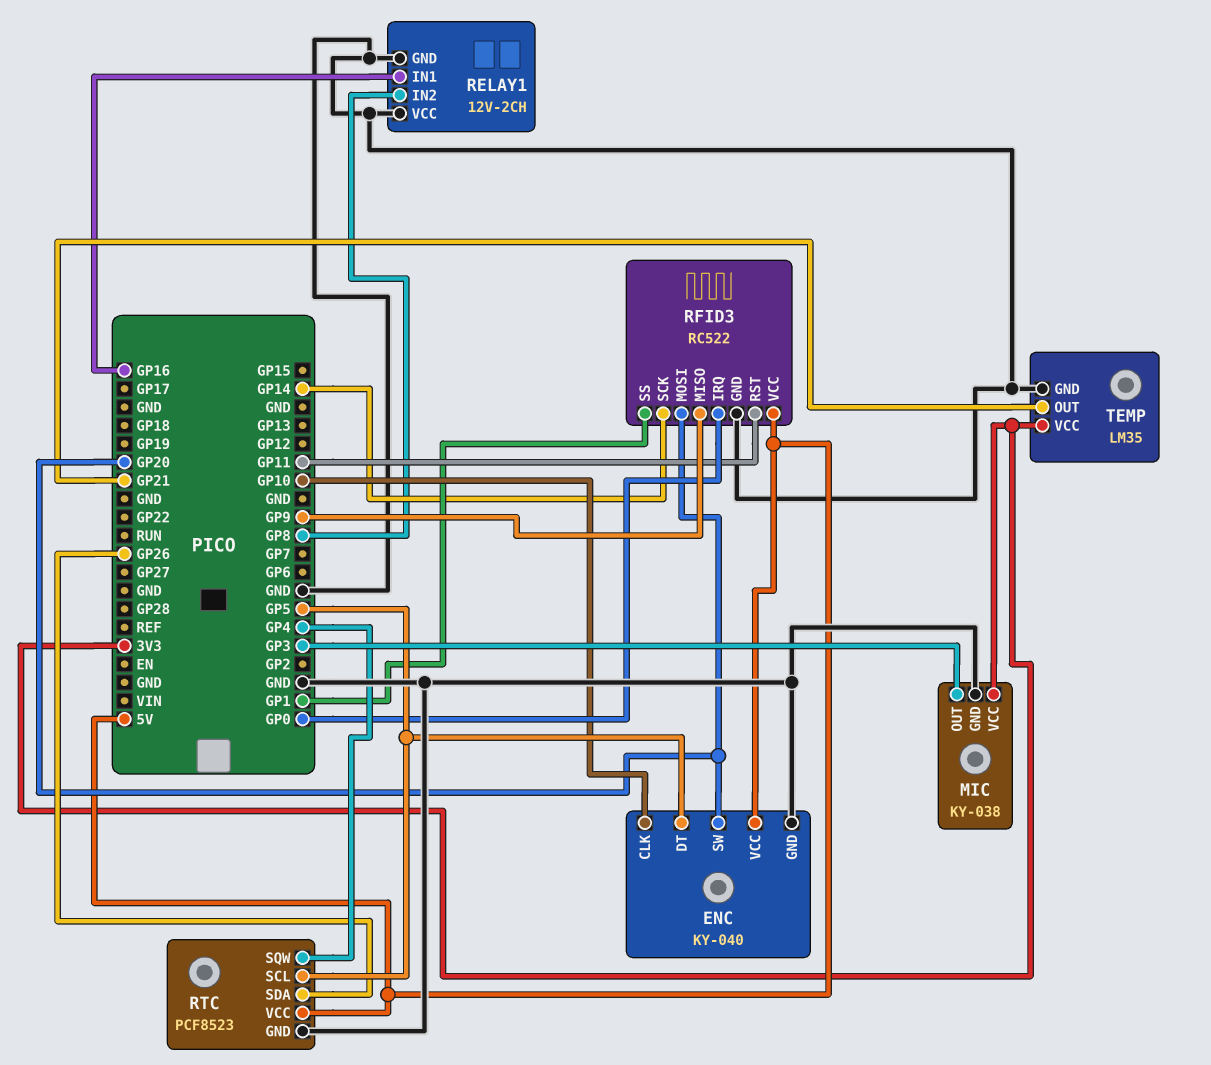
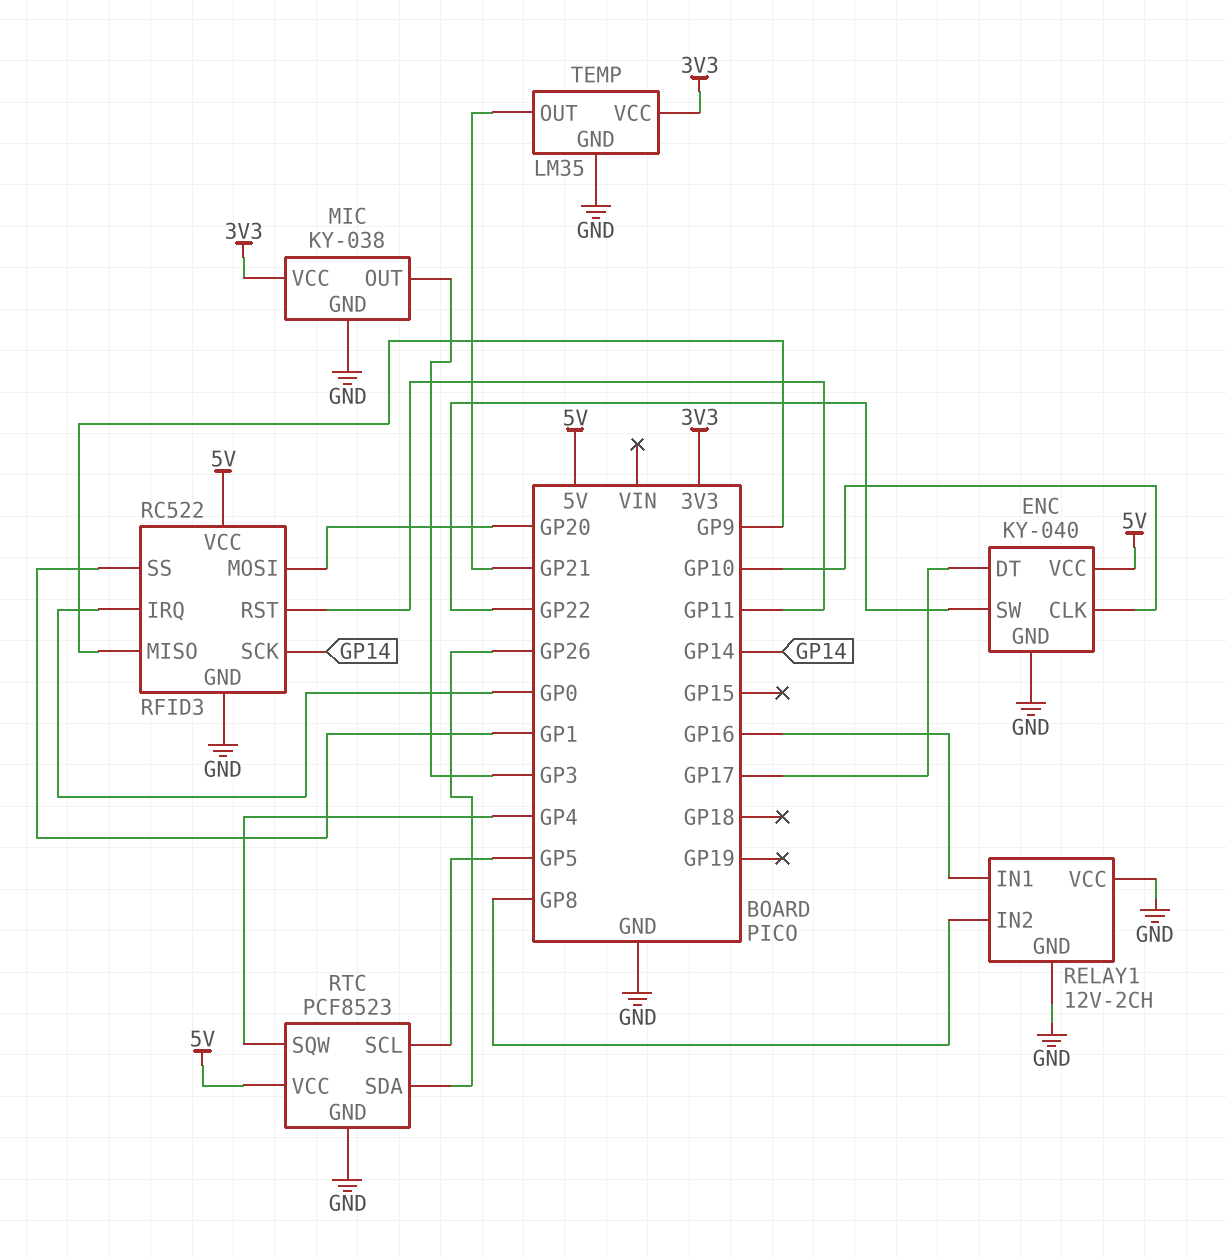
ENC pin DT: GP5 -> GP17
ENC pin SW: GP20 -> GP22

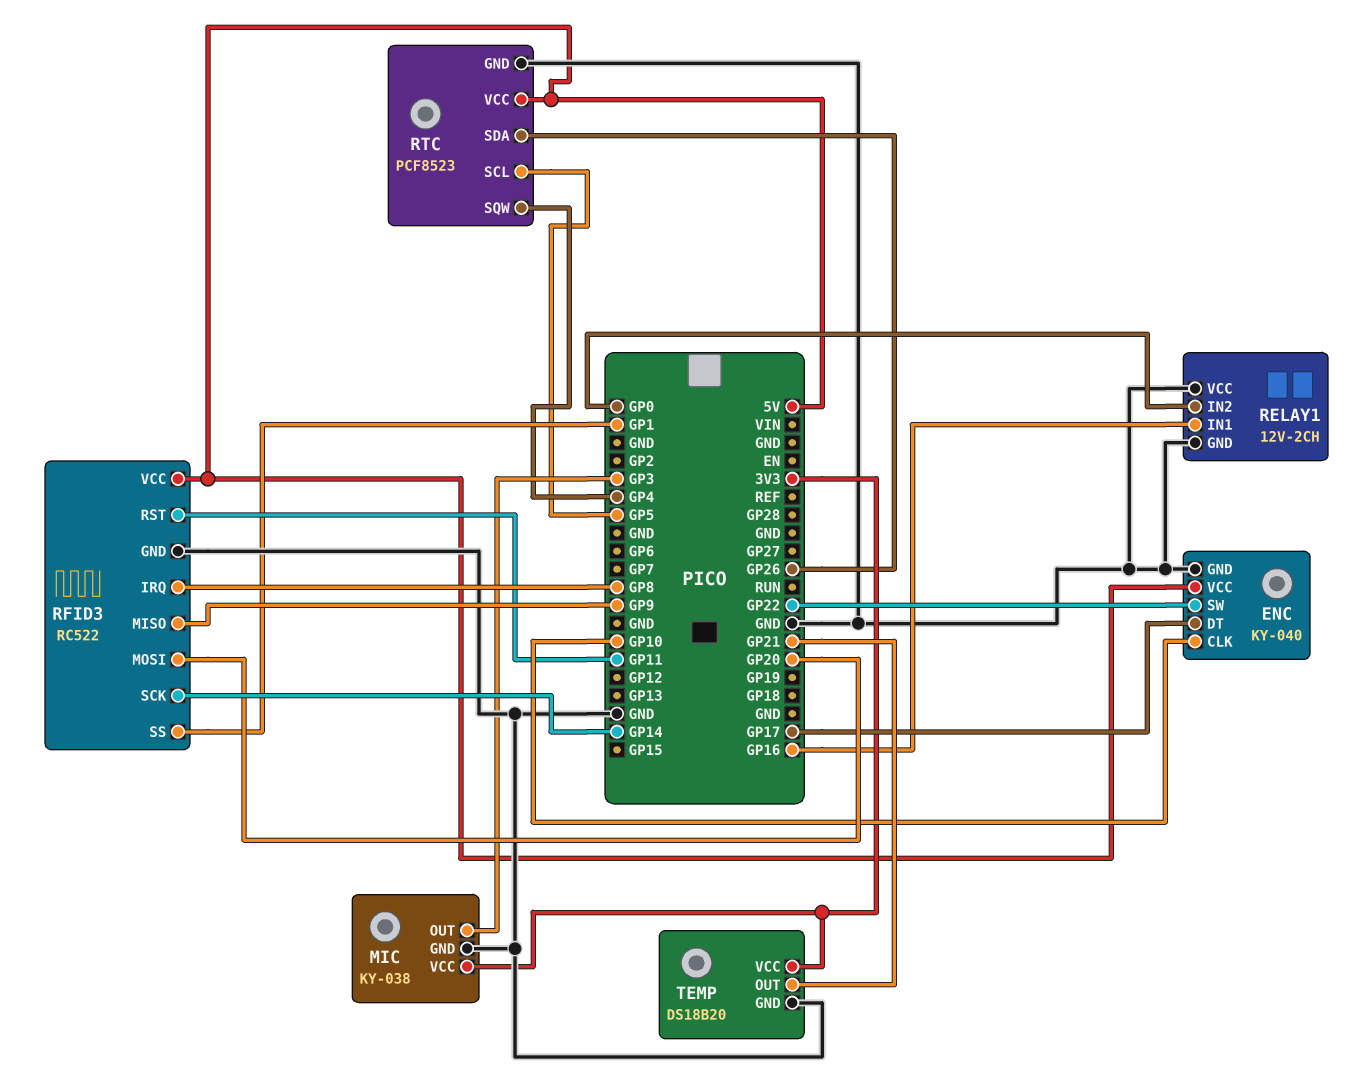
RELAY1 pin IN2: GP8 -> GP0
RFID3 pin IRQ: GP0 -> GP8
TEMP: LM35 -> DS18B20

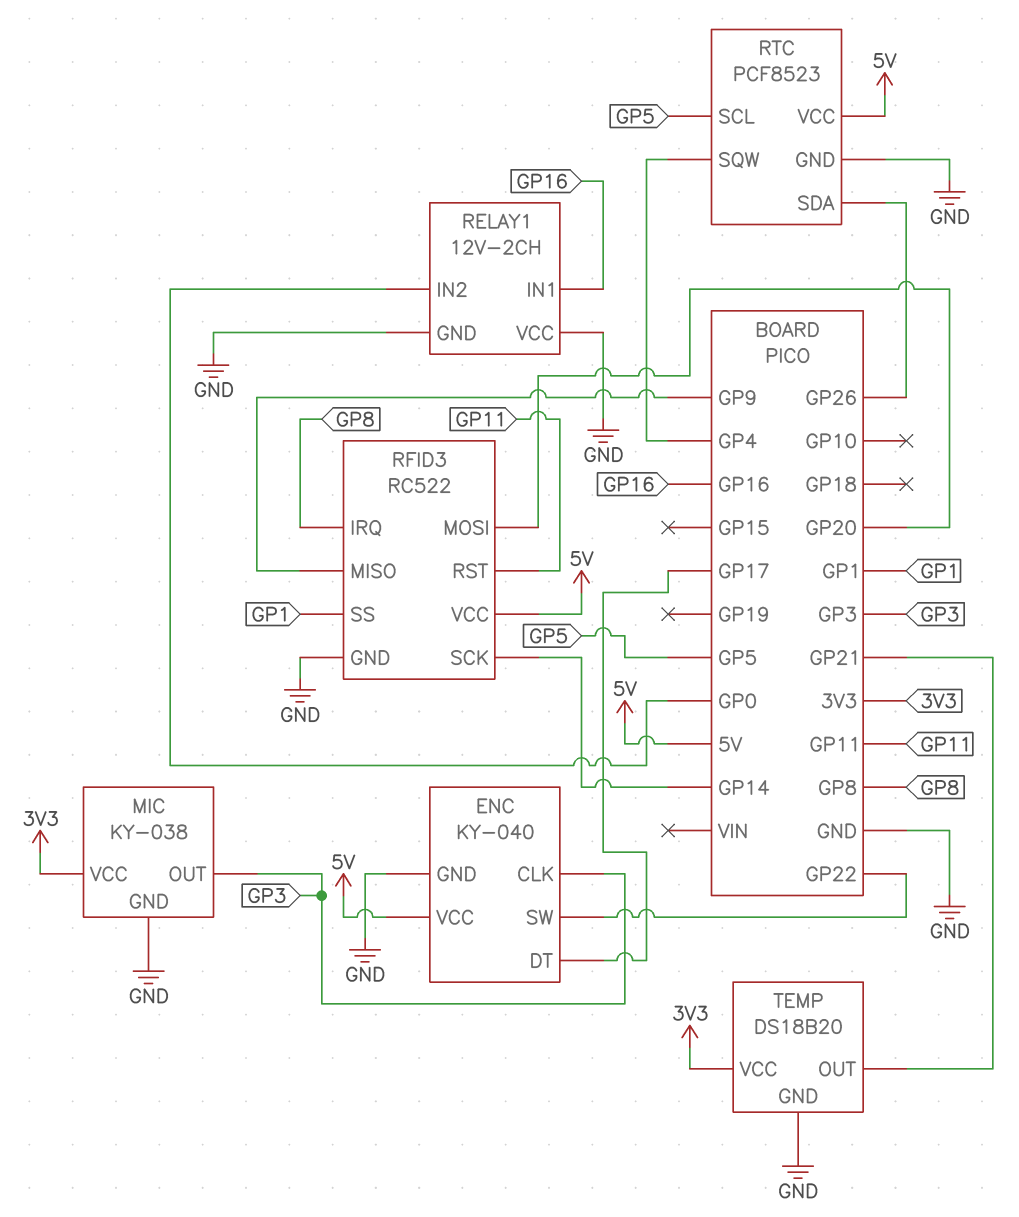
ENC pin CLK: GP10 -> GP3

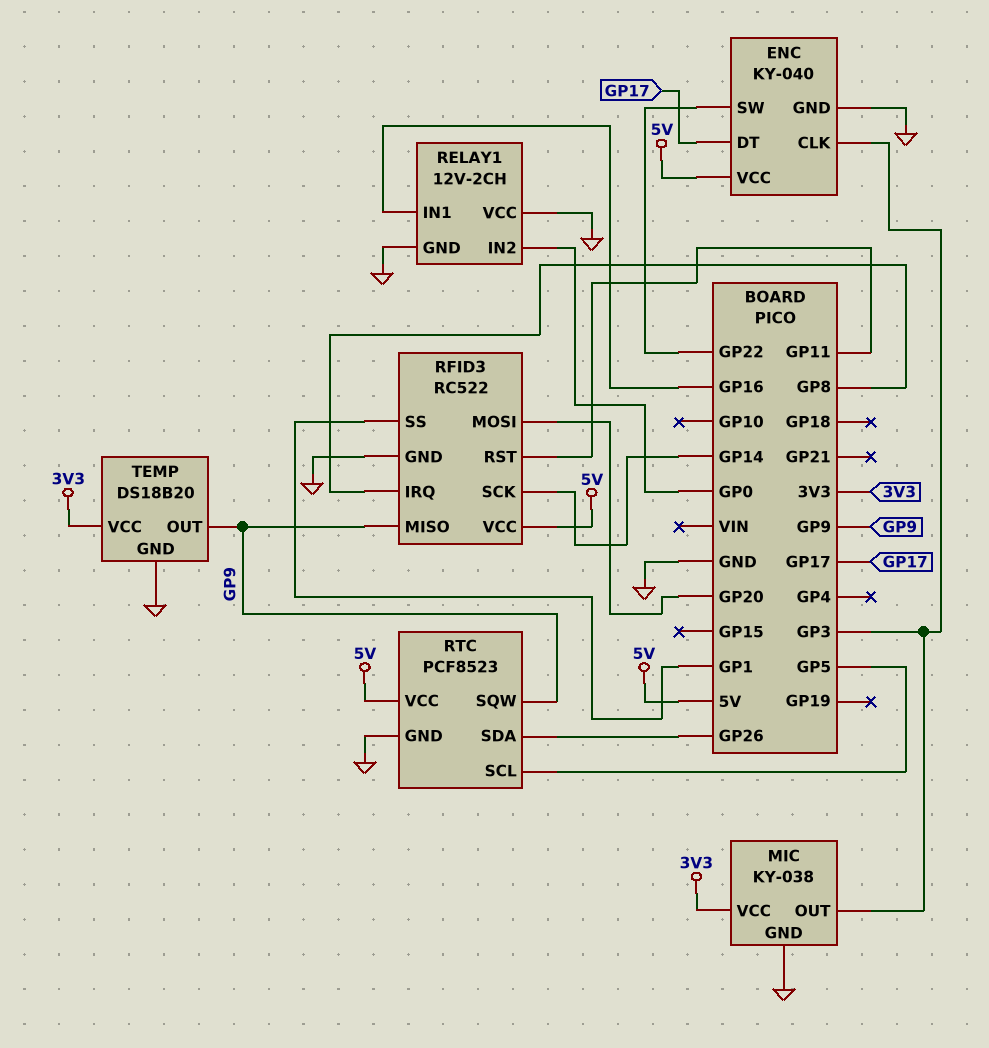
RTC pin SQW: GP4 -> GP9
TEMP pin OUT: GP21 -> GP9

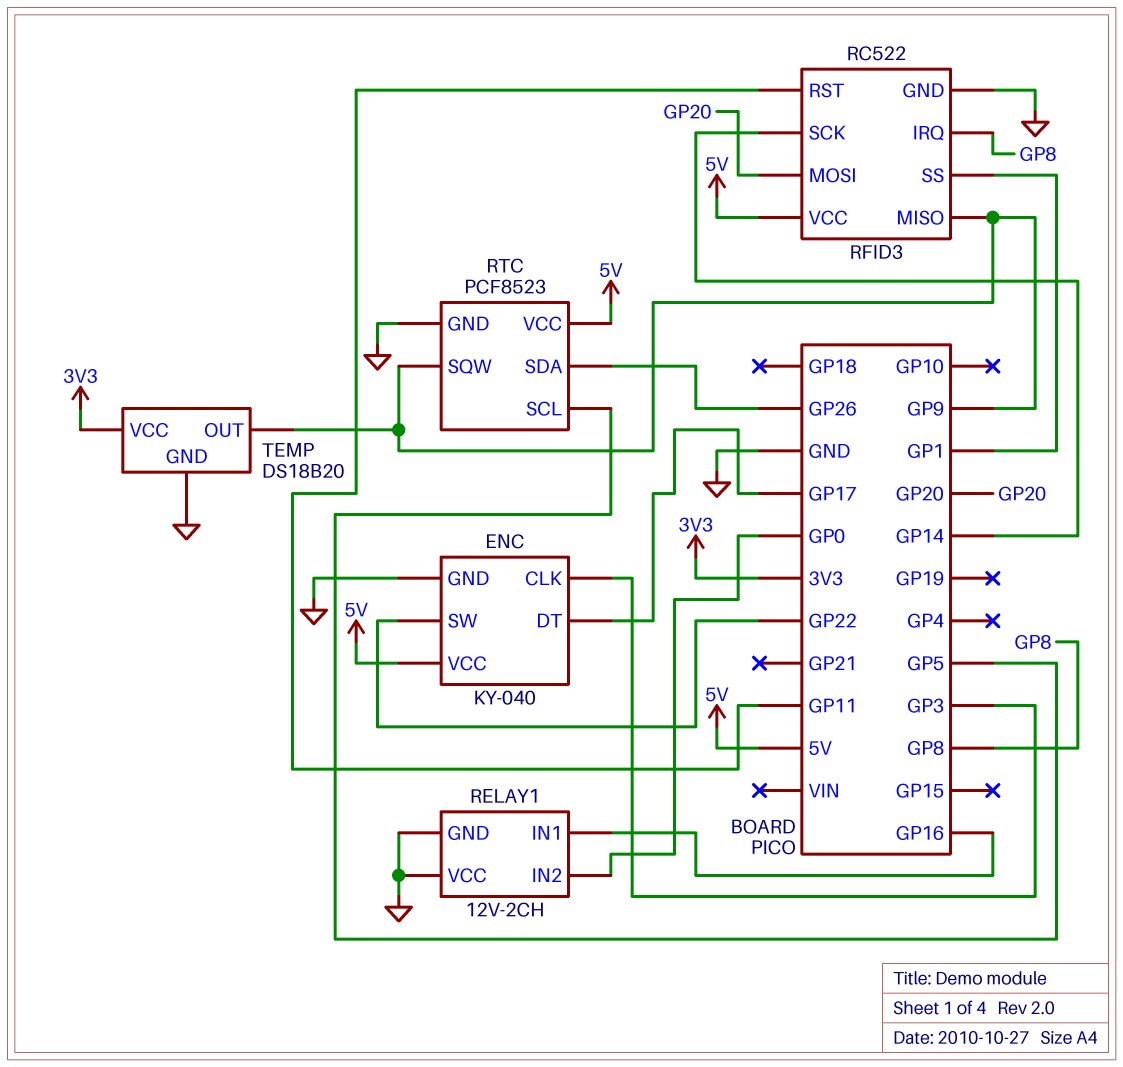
MIC: KY-038 -> none
MIC pin GND: GND -> none
MIC pin OUT: GP3 -> none
MIC pin VCC: 3V3 -> none

